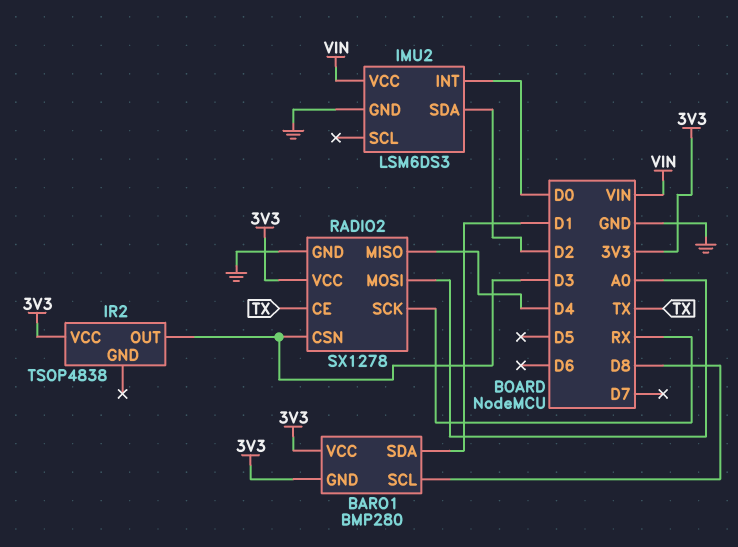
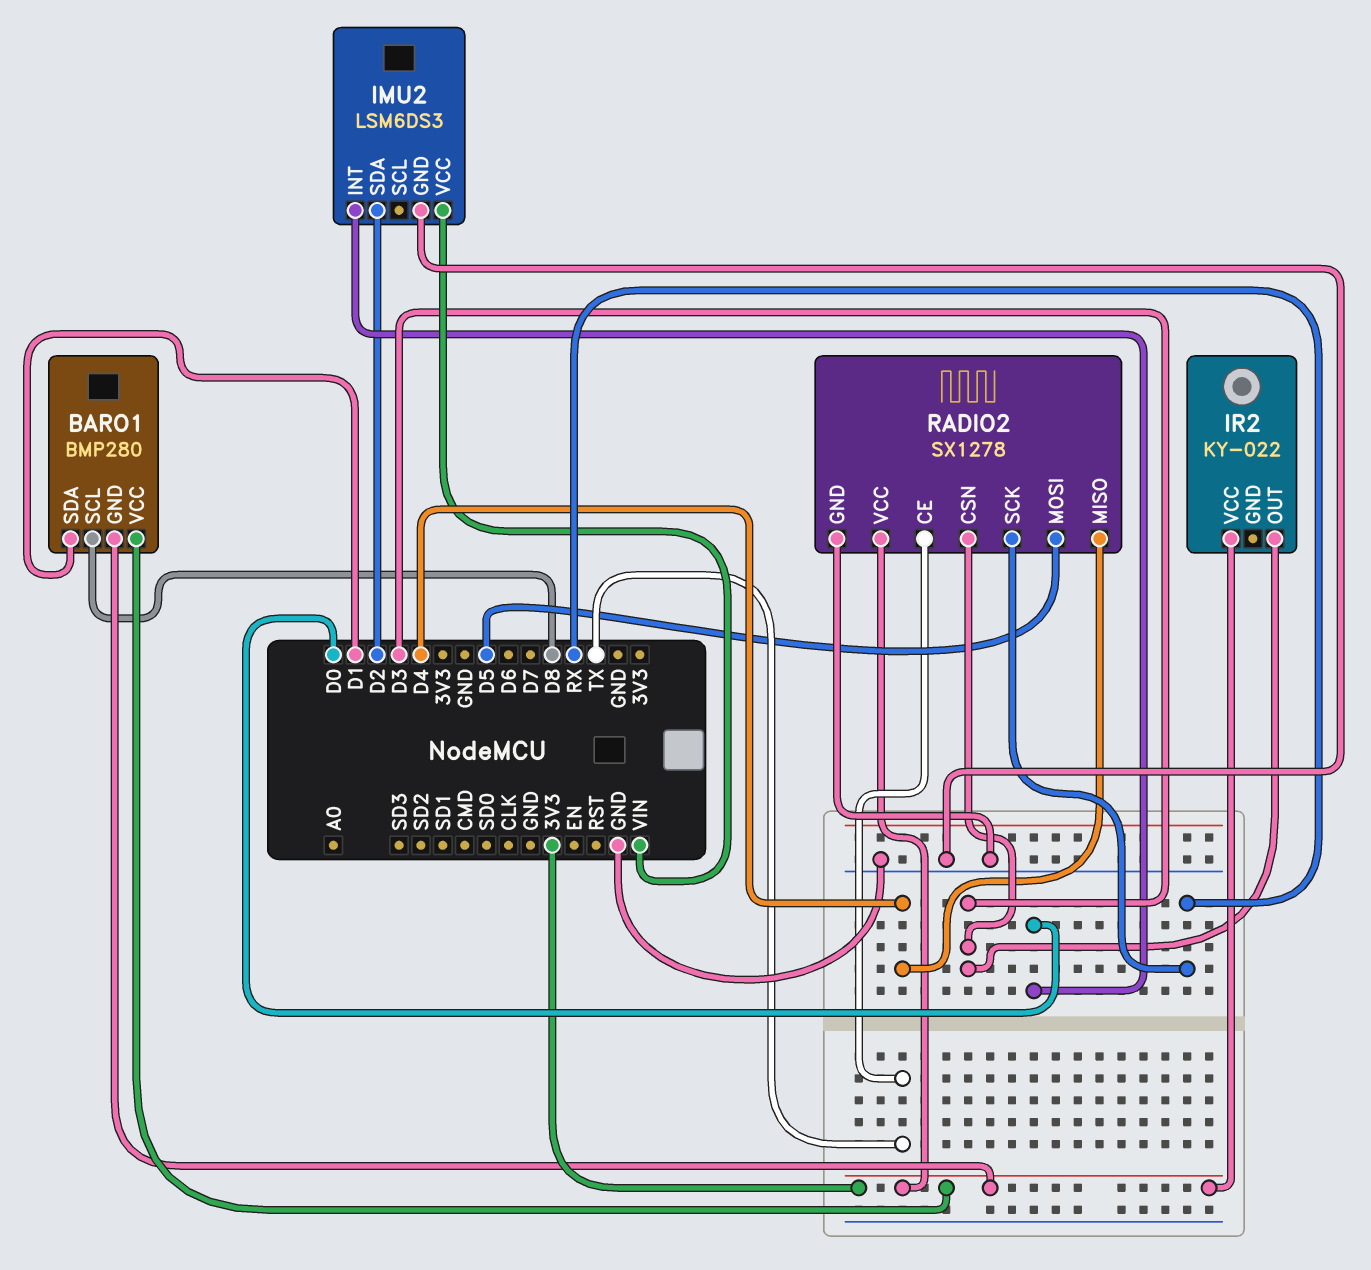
IR2: TSOP4838 -> KY-022
RADIO2 pin MOSI: A0 -> D5

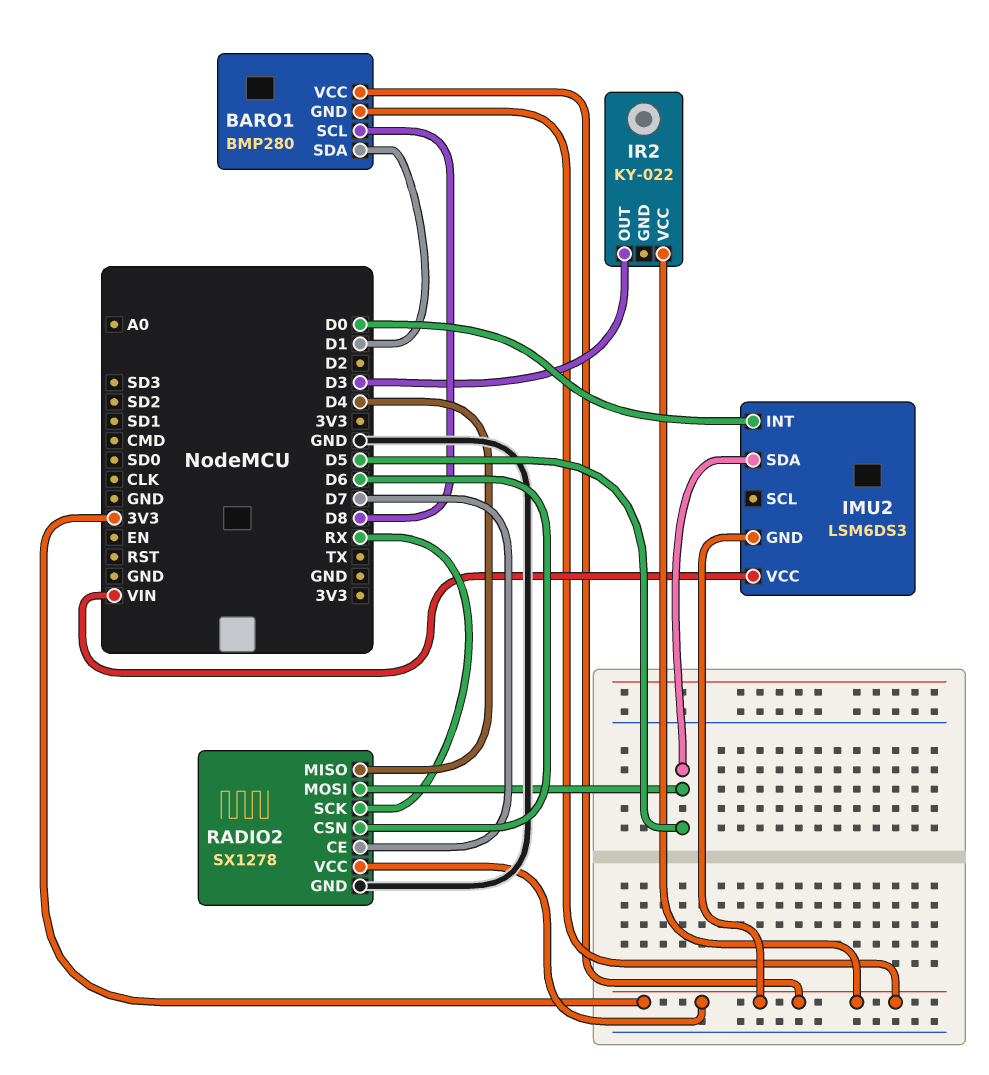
IMU2 pin GND: GND -> 3V3
IMU2 pin SDA: D2 -> D5
RADIO2 pin CE: TX -> D7
RADIO2 pin CSN: D3 -> D6

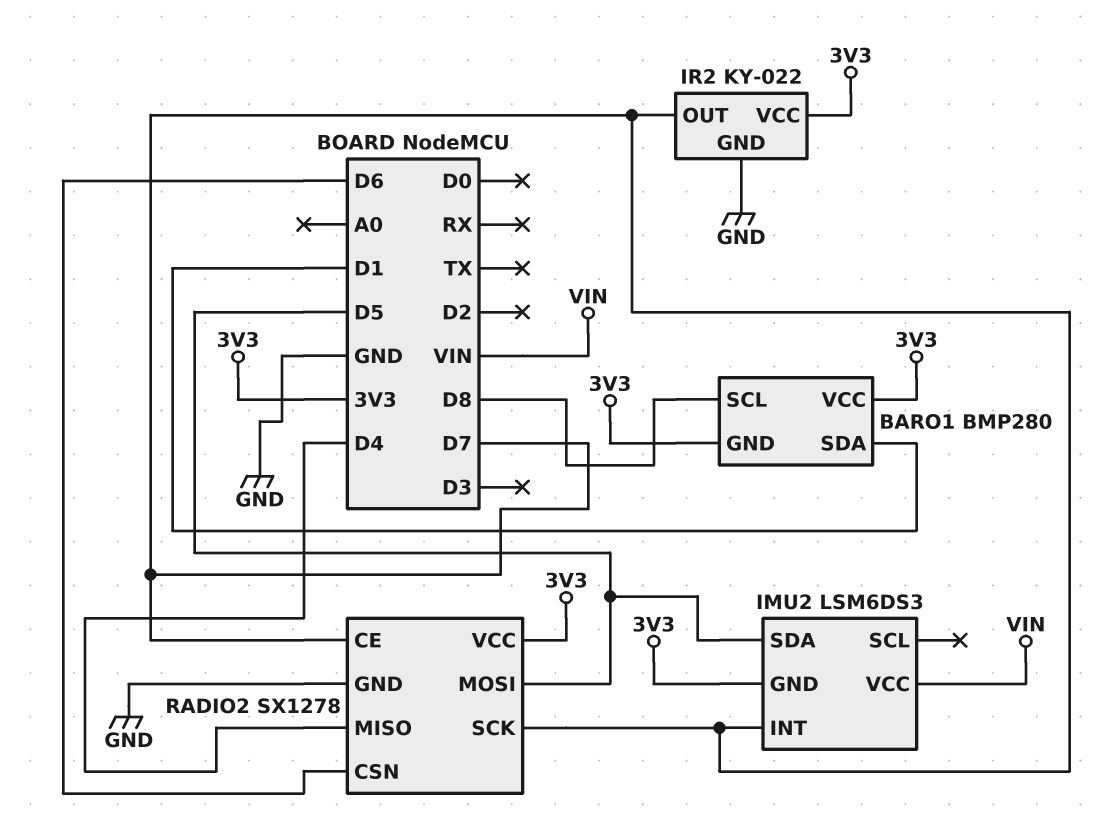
IMU2 pin INT: D0 -> D7
IR2 pin GND: none -> GND
IR2 pin OUT: D3 -> D7
RADIO2 pin SCK: RX -> D7

